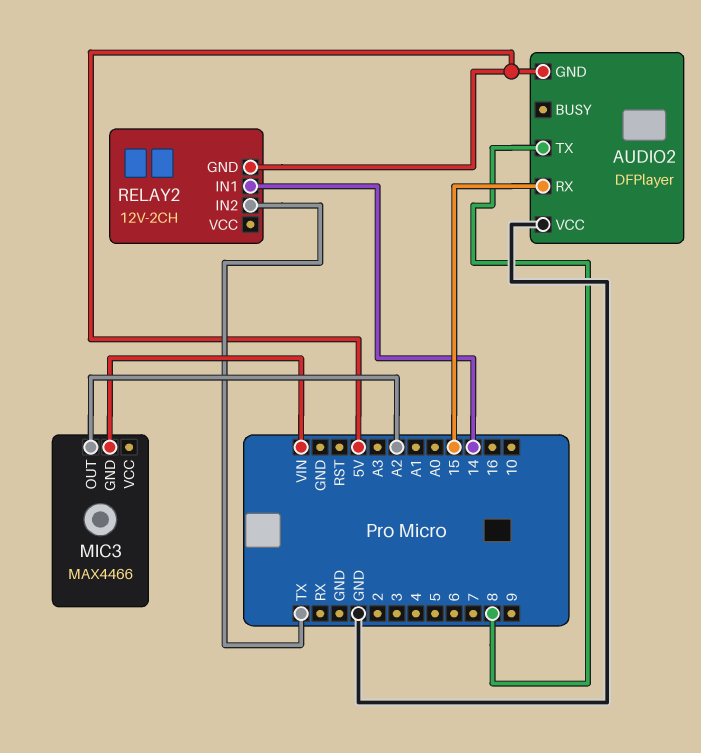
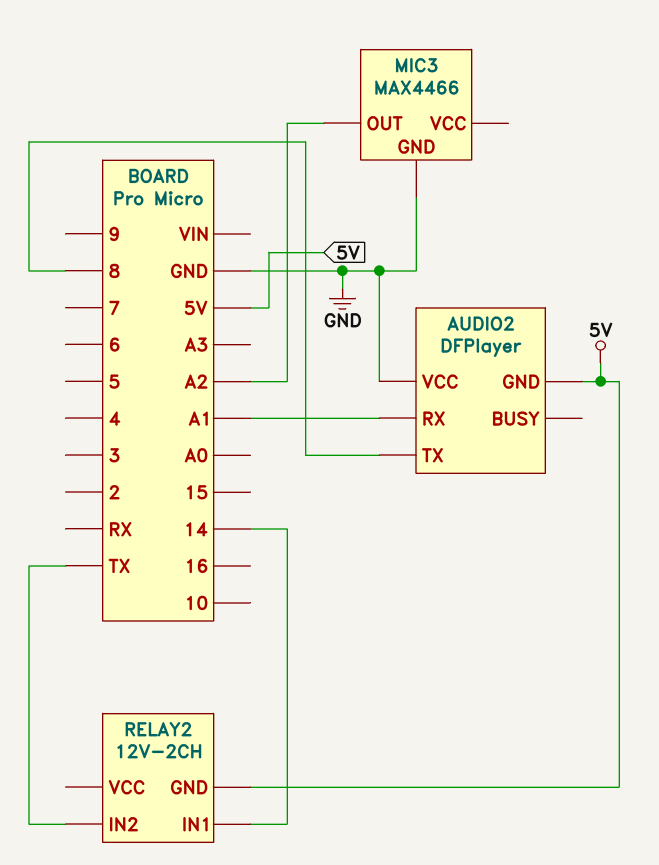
AUDIO2 pin RX: 15 -> A1
MIC3 pin GND: VIN -> GND

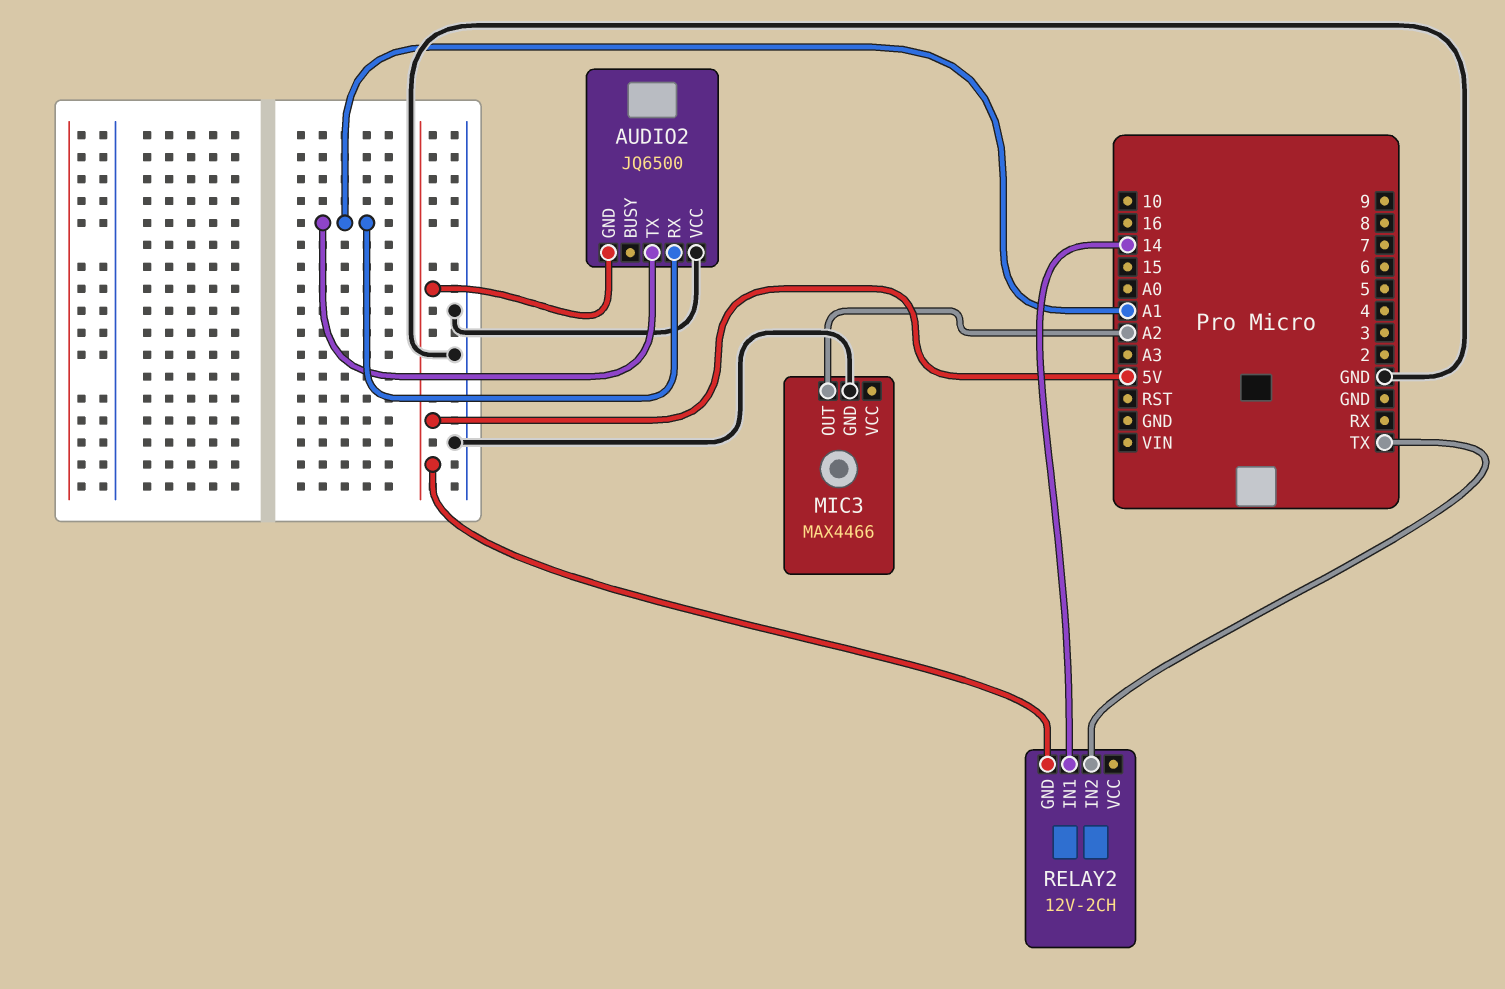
AUDIO2: DFPlayer -> JQ6500
AUDIO2 pin TX: 8 -> A1

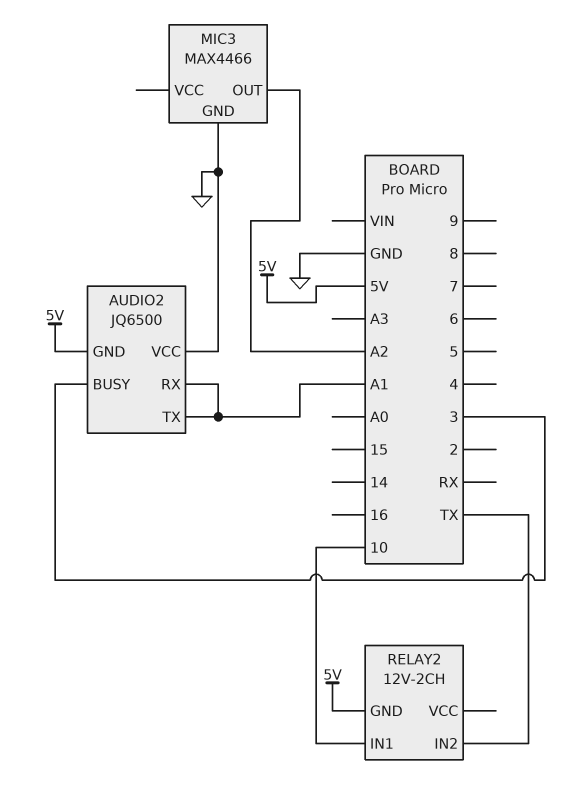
AUDIO2 pin BUSY: none -> 3
RELAY2 pin IN1: 14 -> 10

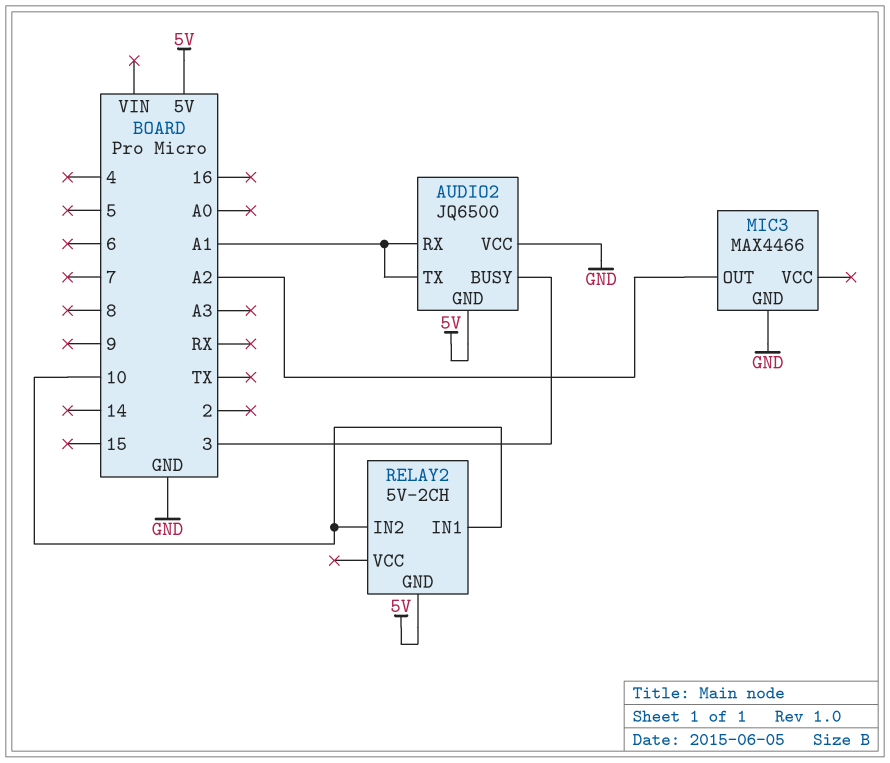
RELAY2: 12V-2CH -> 5V-2CH
RELAY2 pin IN2: TX -> 10

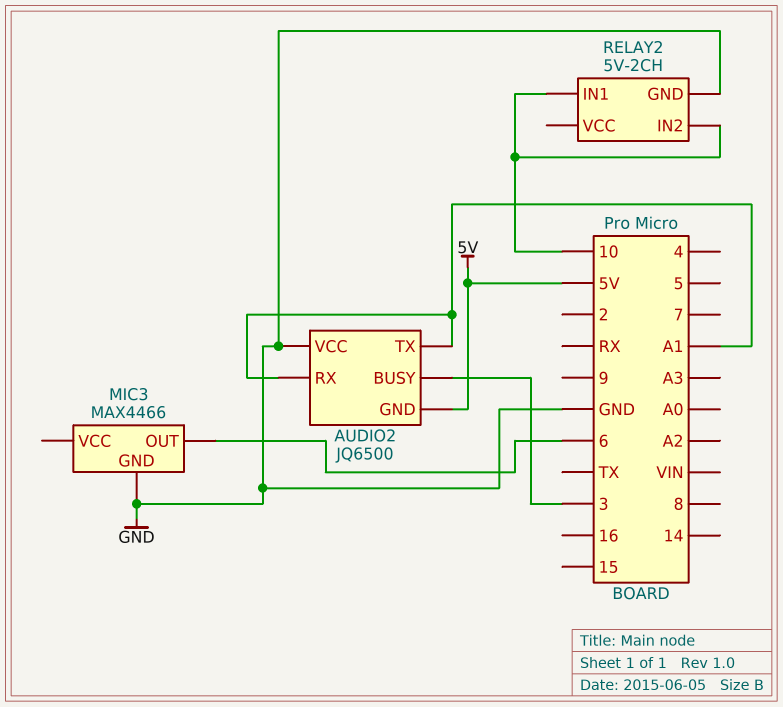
MIC3 pin OUT: A2 -> 6
RELAY2 pin GND: 5V -> GND

